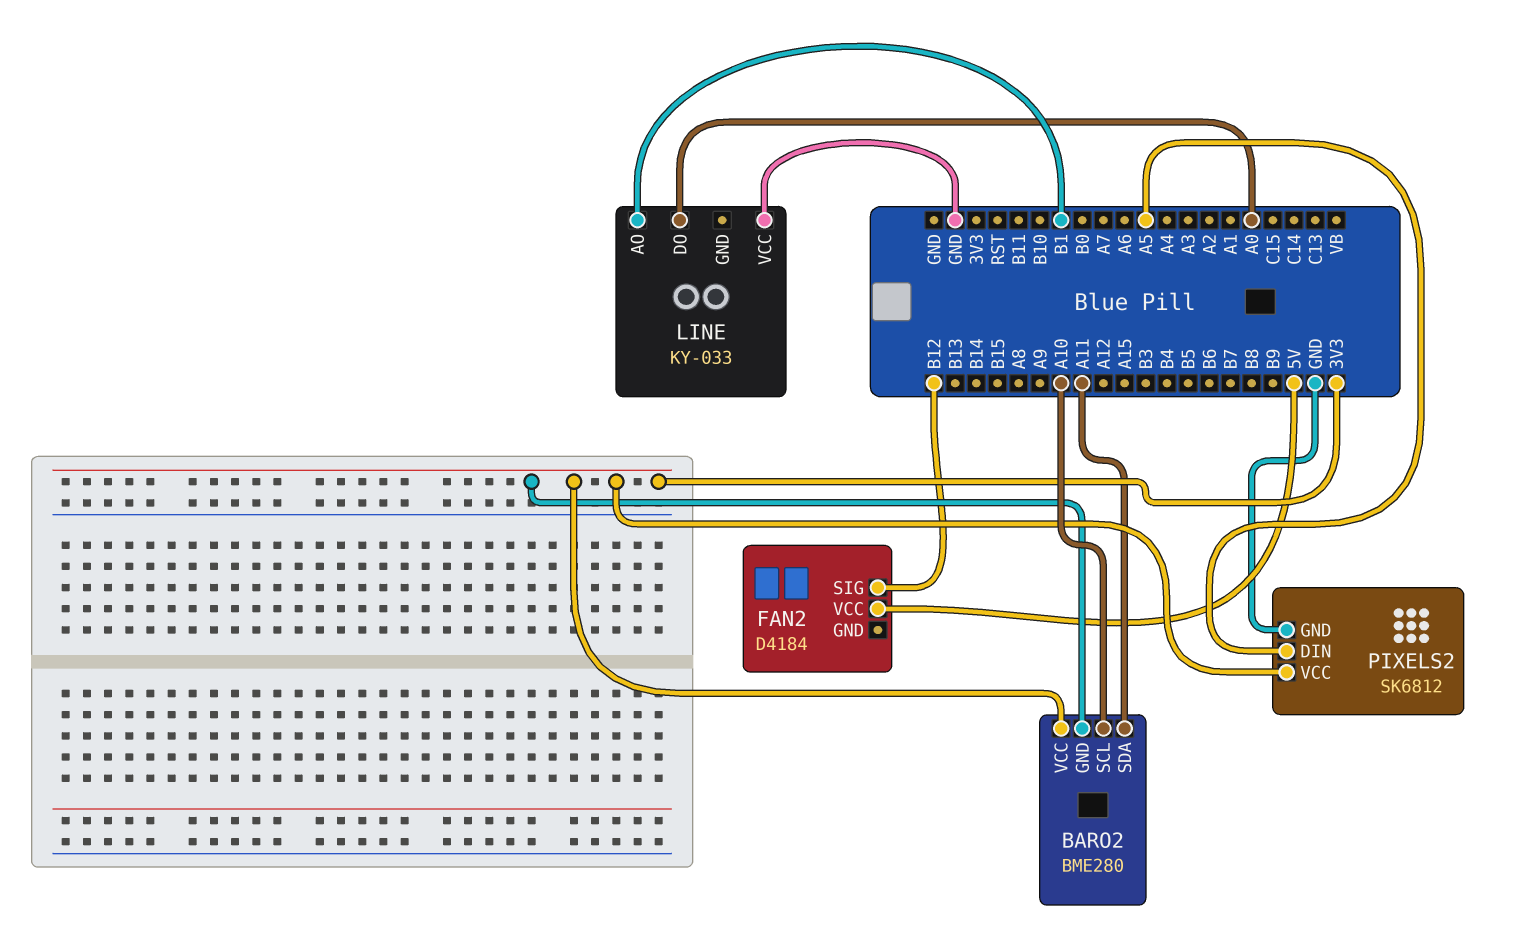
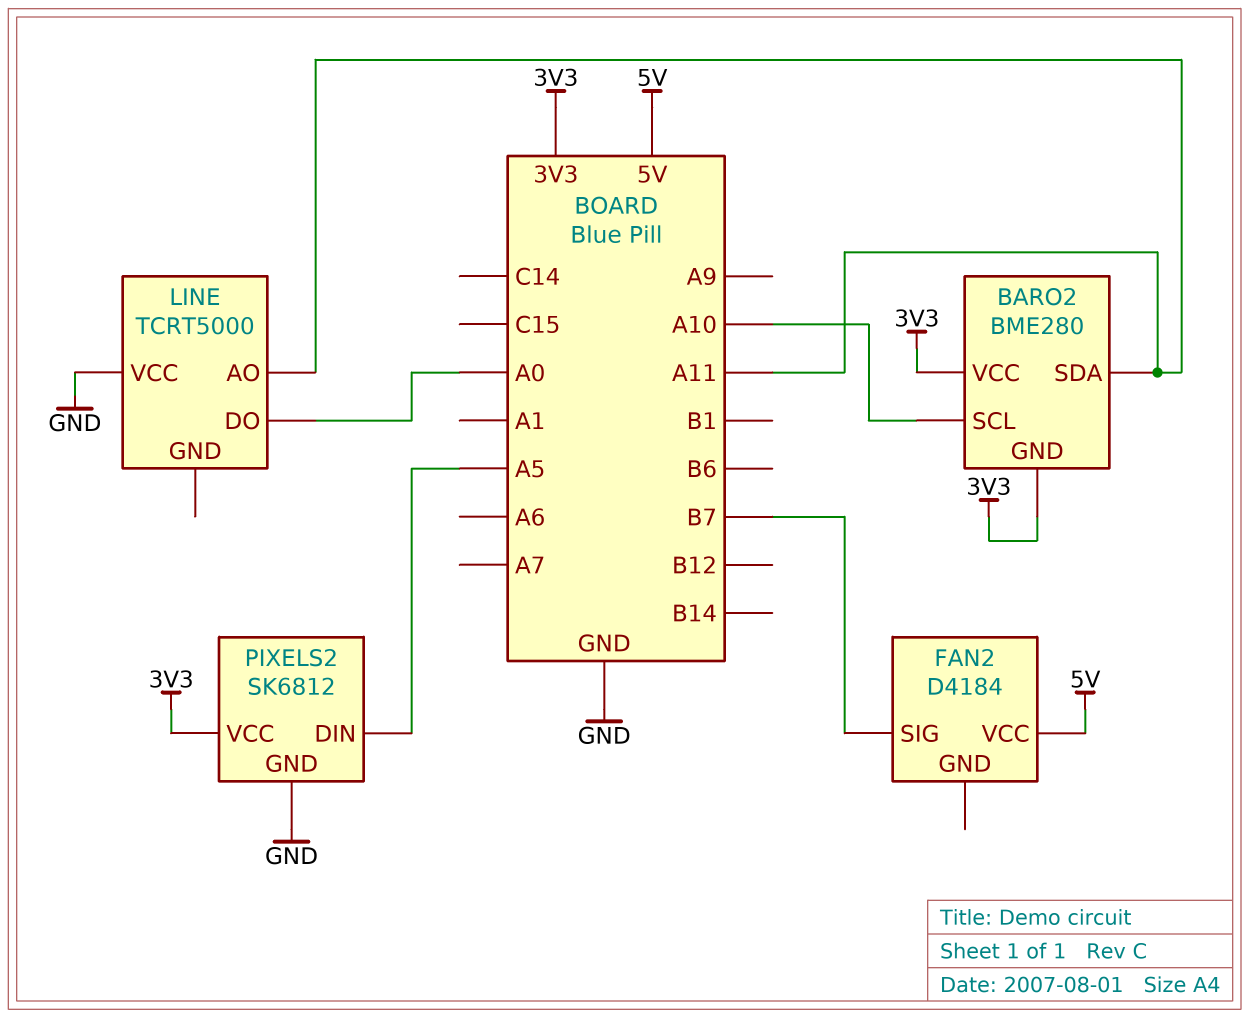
FAN2 pin SIG: B12 -> B7
LINE: KY-033 -> TCRT5000
LINE pin AO: B1 -> A11

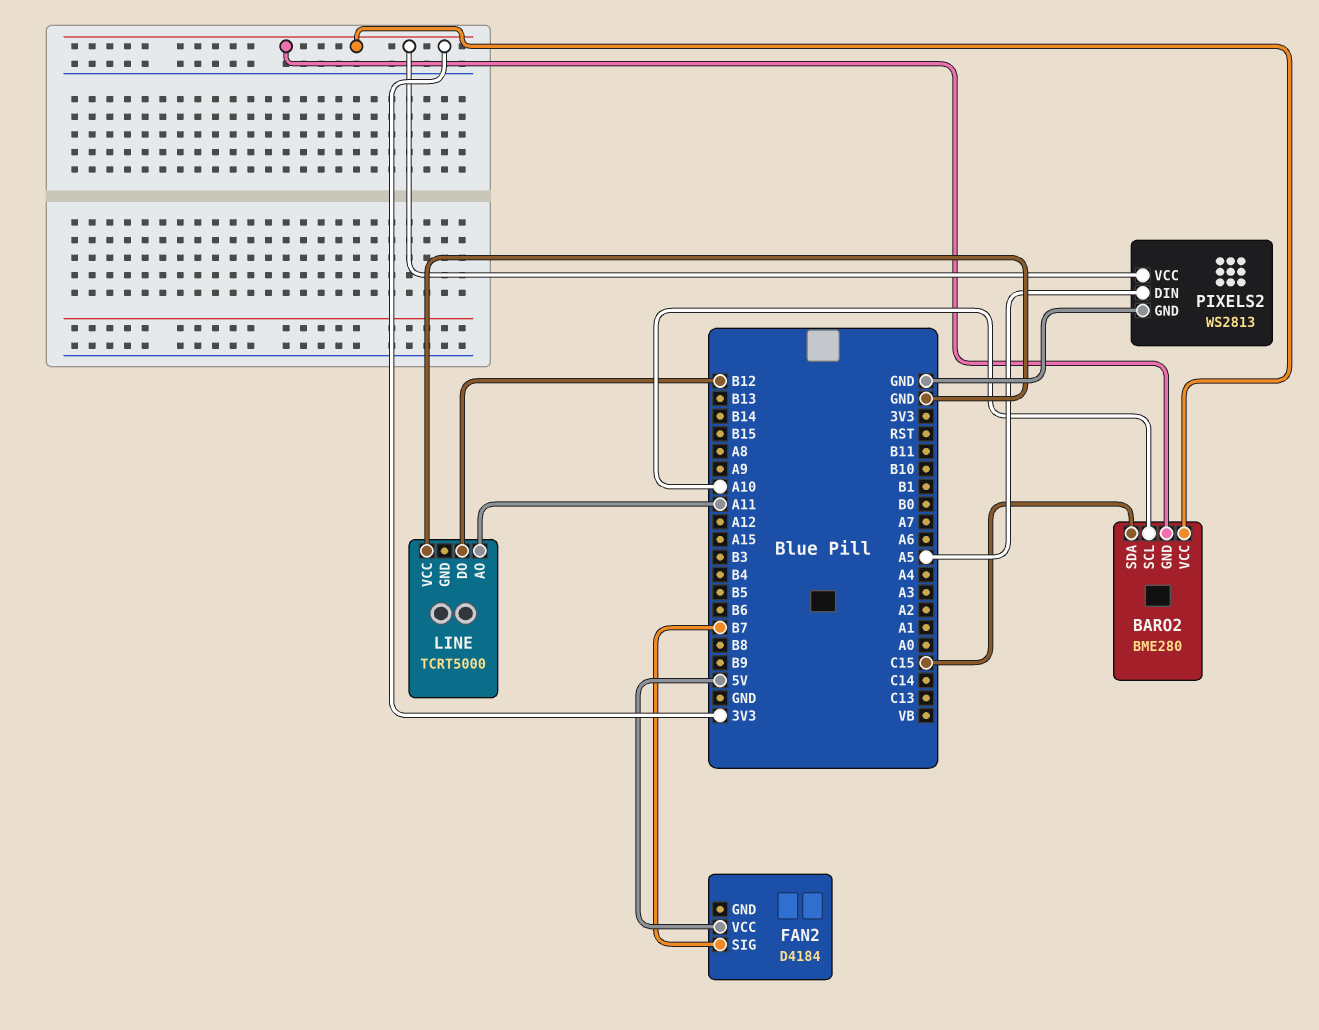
BARO2 pin SDA: A11 -> C15
LINE pin DO: A0 -> B12
PIXELS2: SK6812 -> WS2813

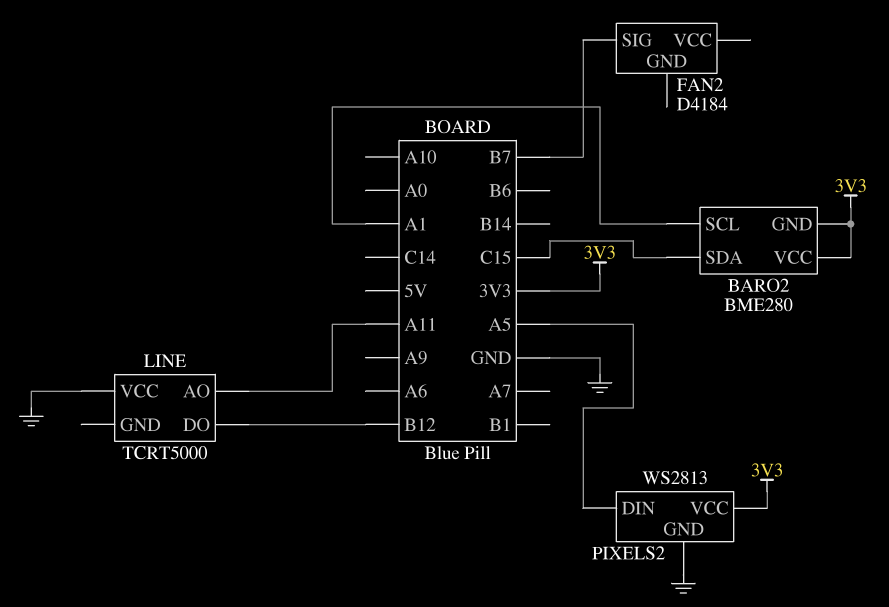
BARO2 pin SCL: A10 -> A1
FAN2 pin VCC: 5V -> none

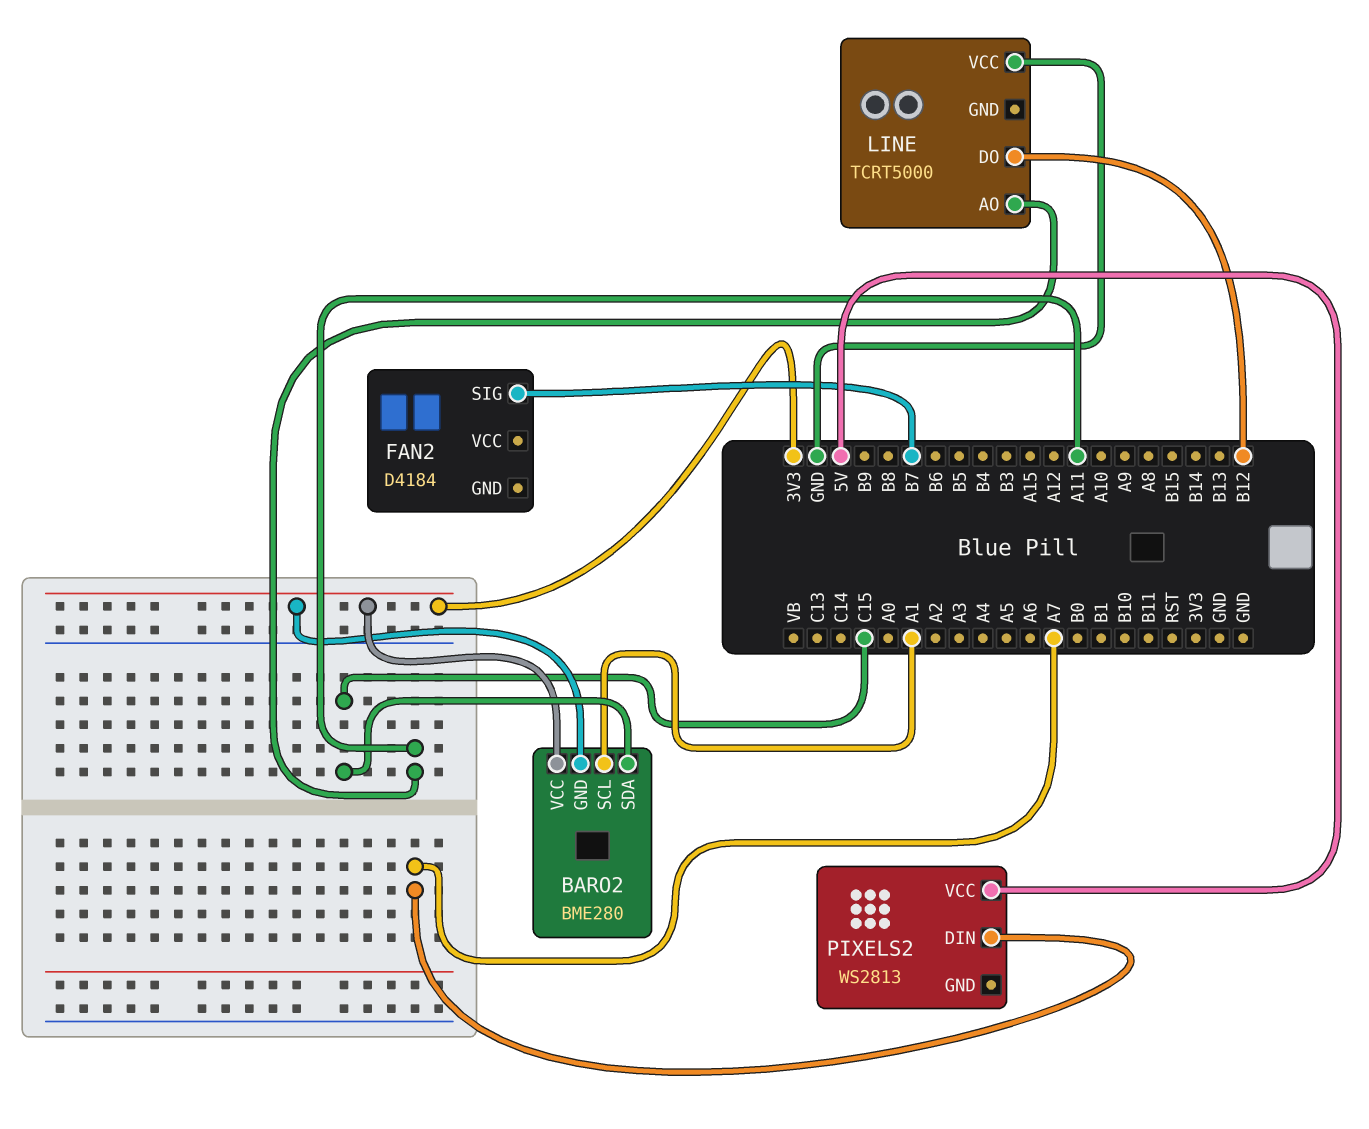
PIXELS2 pin DIN: A5 -> A7
PIXELS2 pin GND: GND -> none
PIXELS2 pin VCC: 3V3 -> 5V

